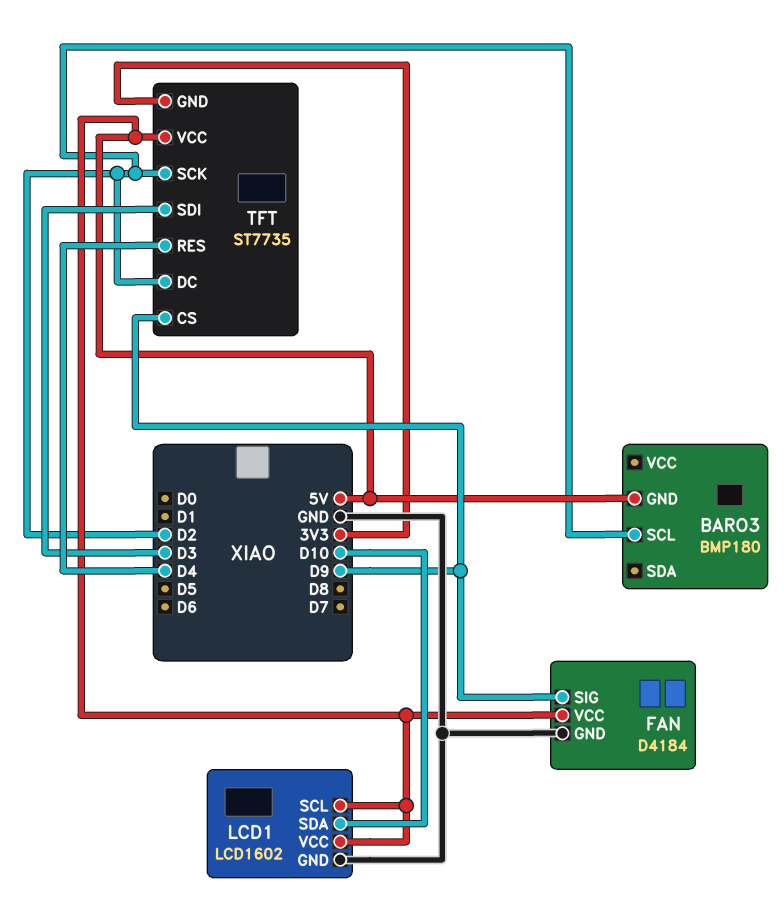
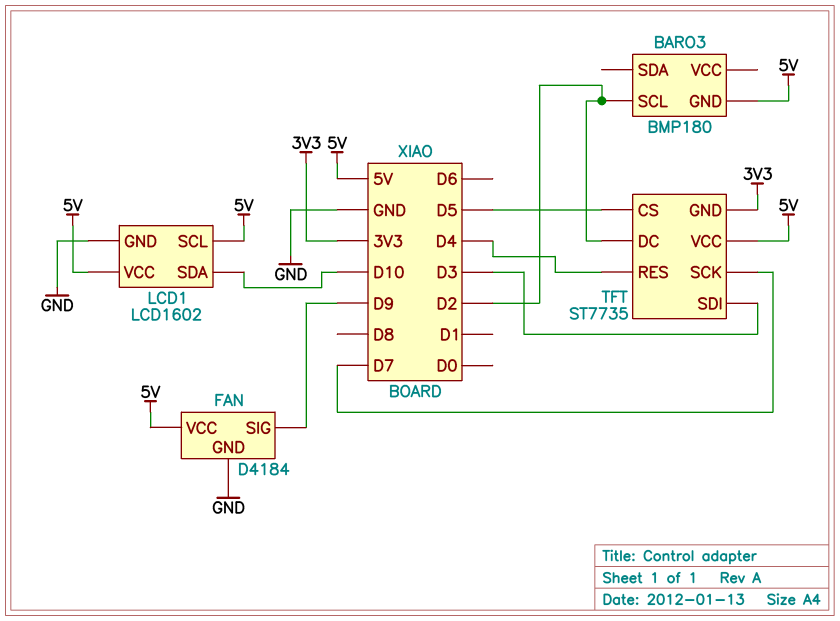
TFT pin CS: D9 -> D5
TFT pin SCK: D2 -> D7

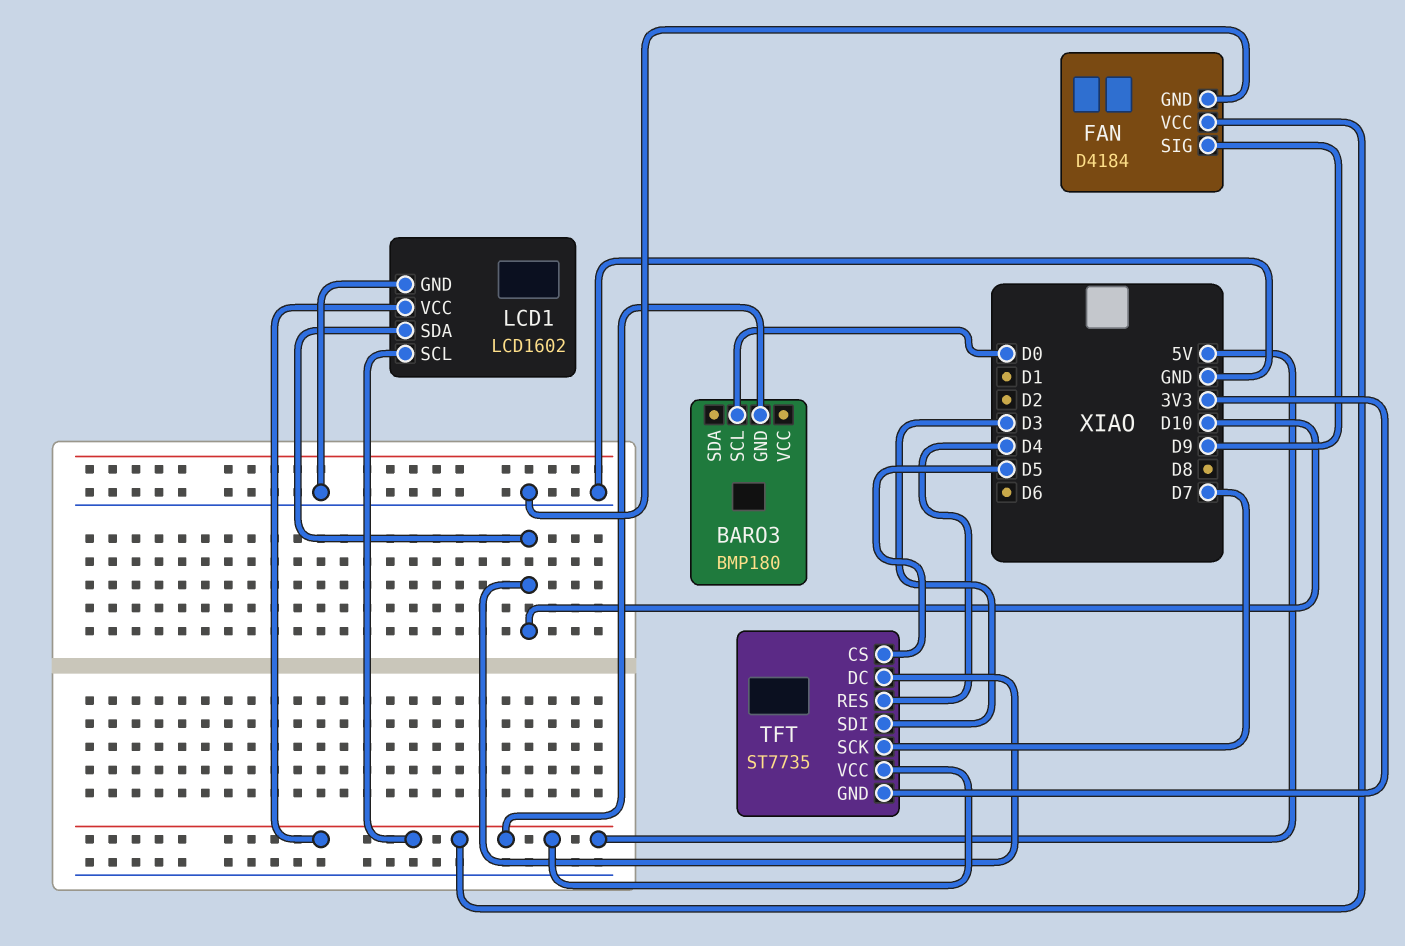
BARO3 pin SCL: D2 -> D0
TFT pin DC: D2 -> D10

